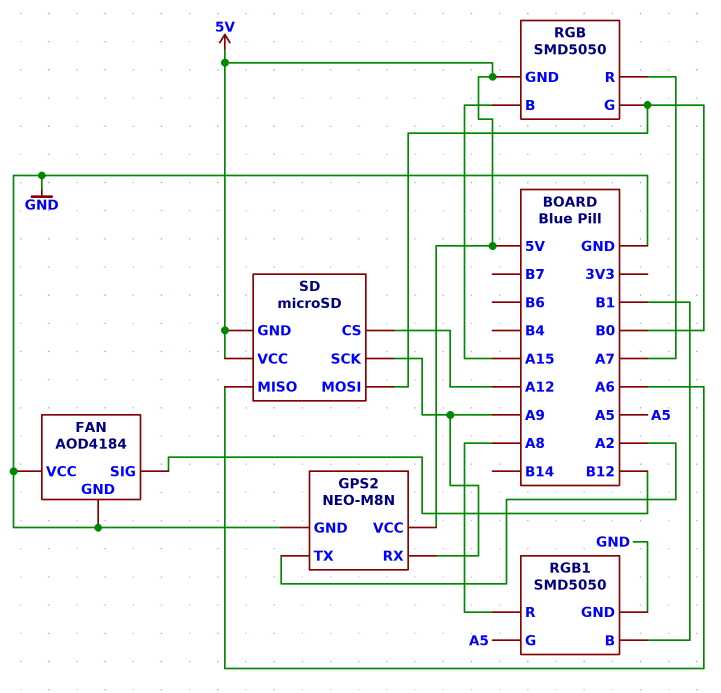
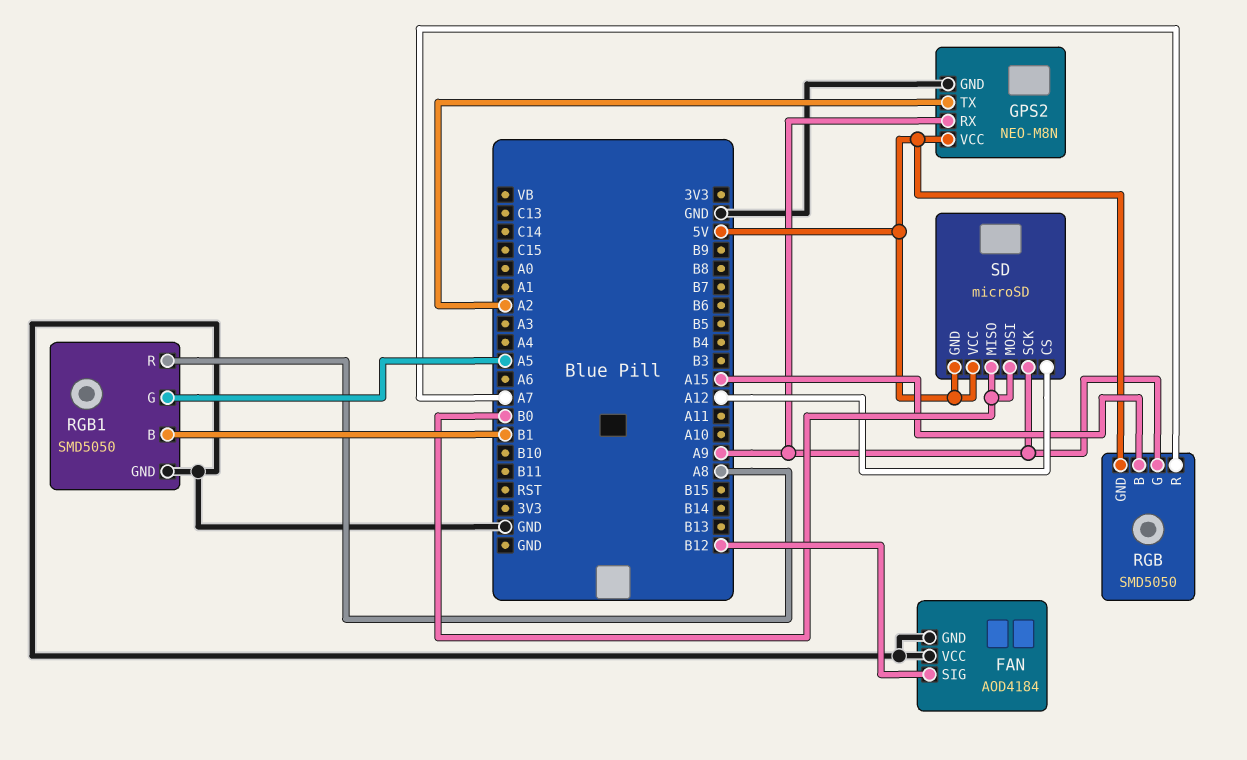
RGB pin G: B0 -> A9
SD pin MISO: A6 -> B0

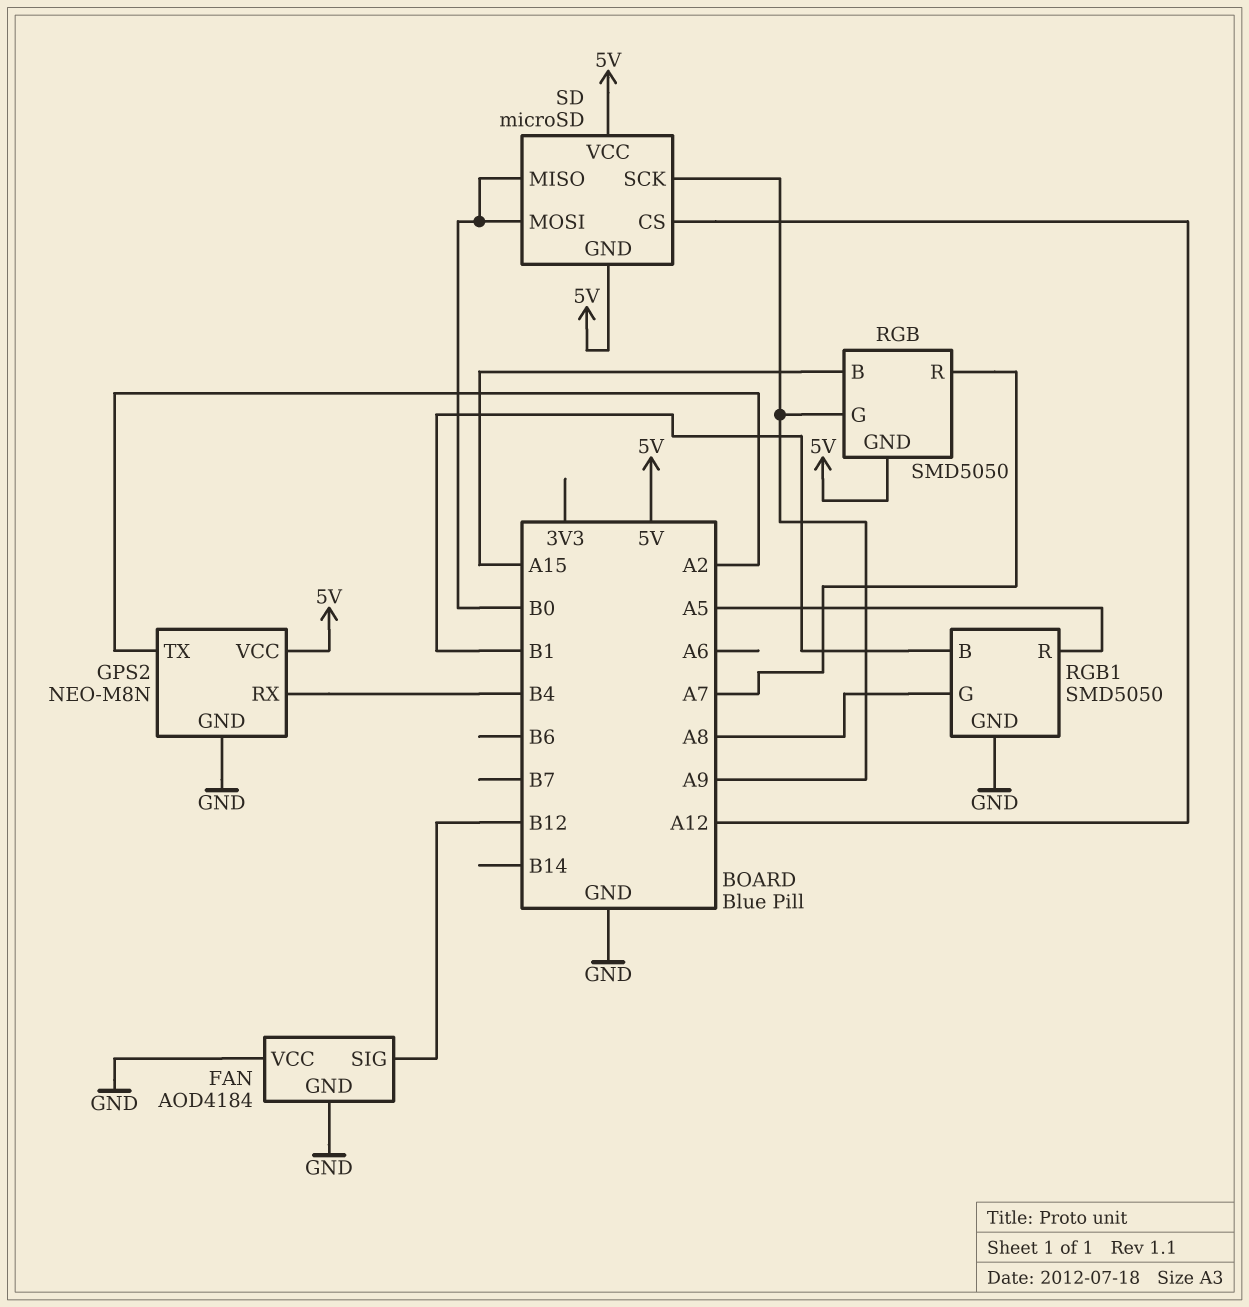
GPS2 pin RX: A9 -> B4
RGB1 pin G: A5 -> A8
RGB1 pin R: A8 -> A5

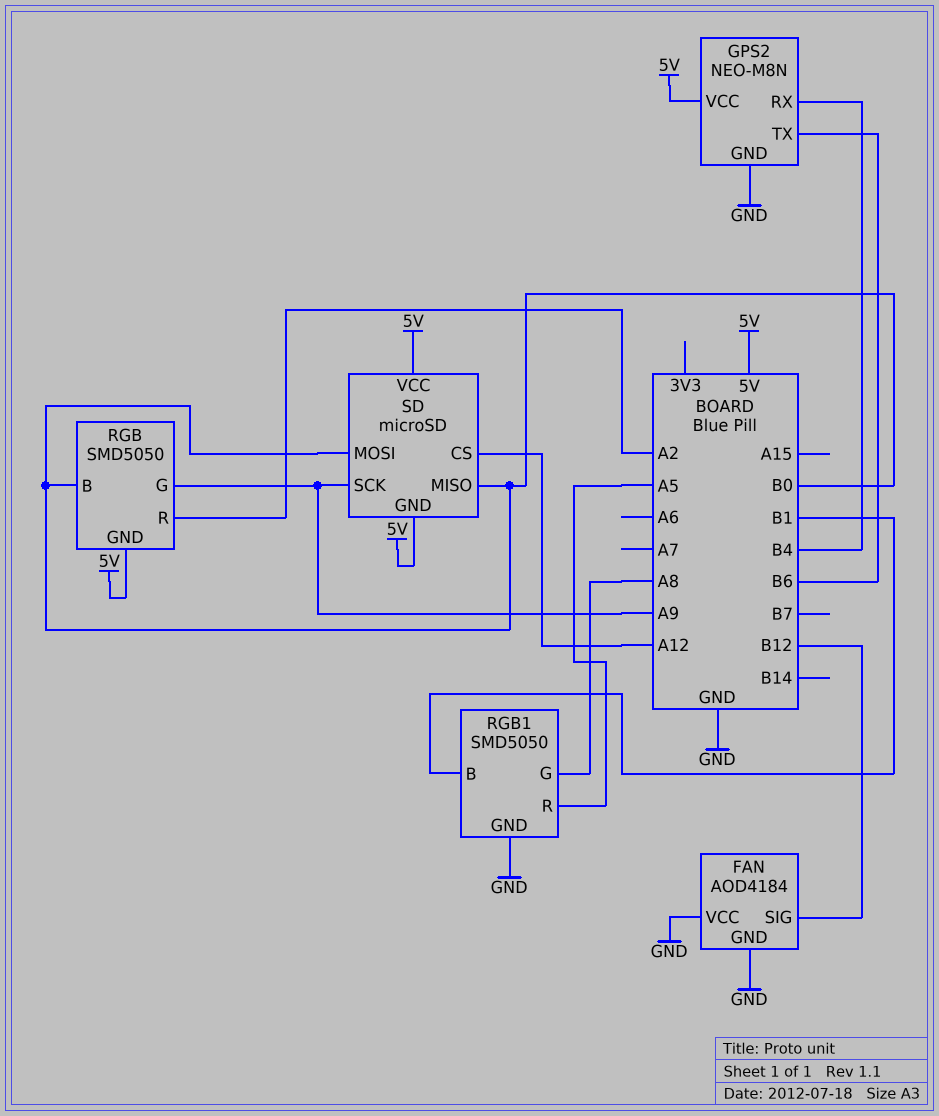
GPS2 pin TX: A2 -> B6
RGB pin B: A15 -> B0
RGB pin R: A7 -> A2

